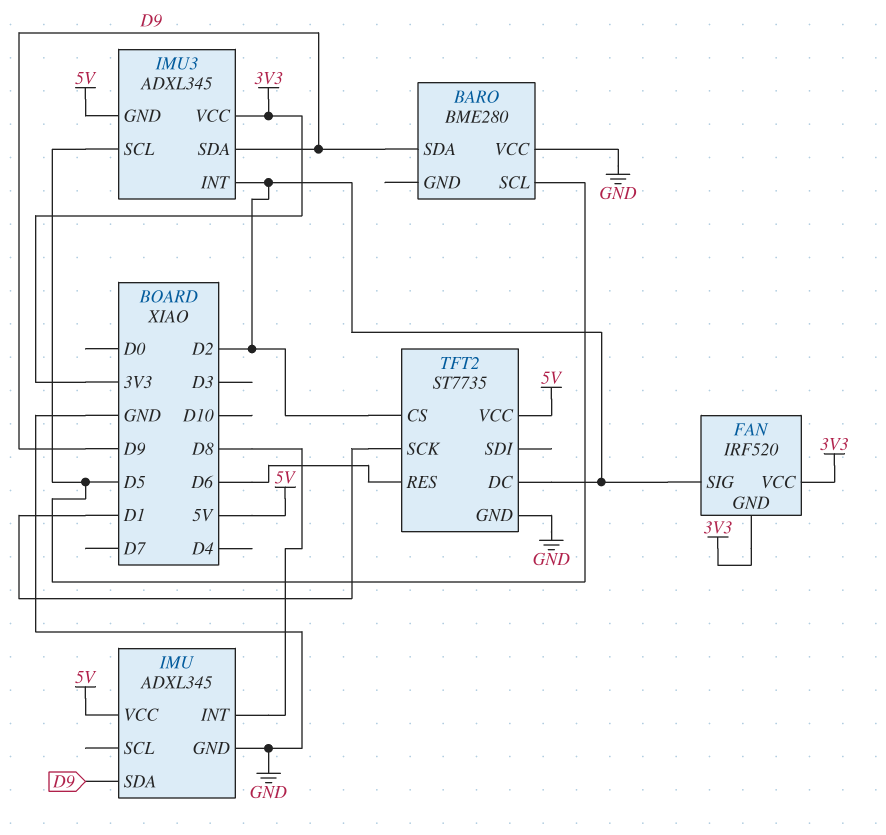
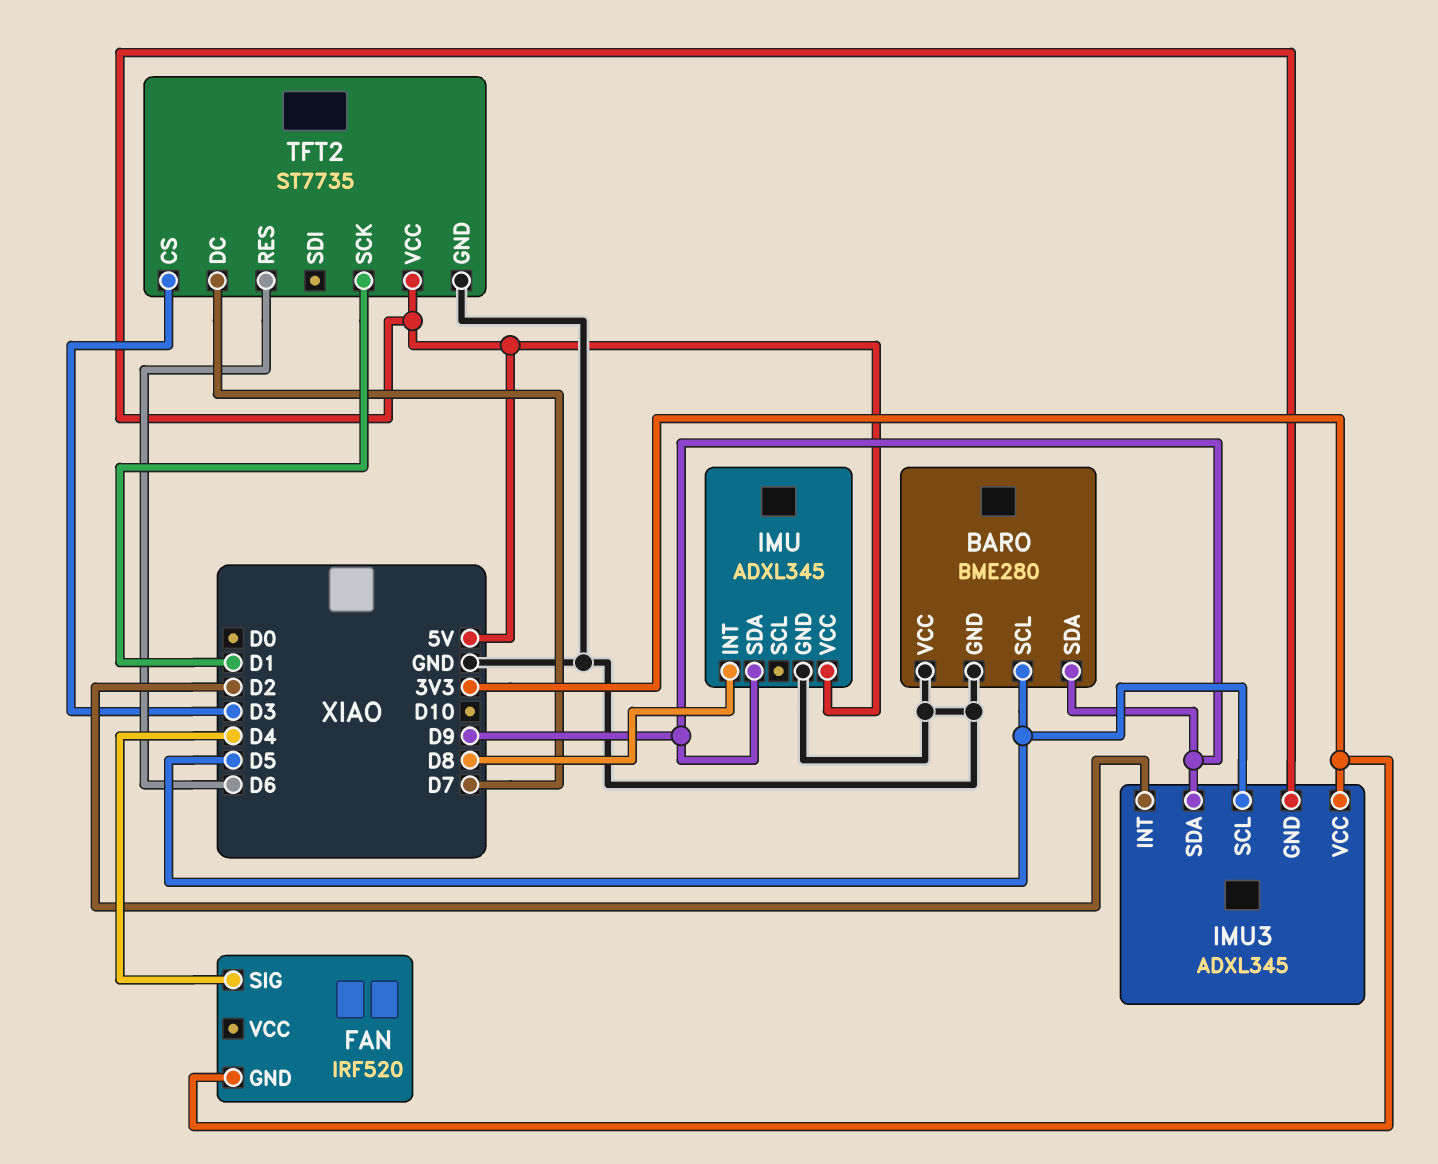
BARO pin GND: none -> GND
FAN pin SIG: D2 -> D4
FAN pin VCC: 3V3 -> none
TFT2 pin CS: D2 -> D3
TFT2 pin DC: D2 -> D7

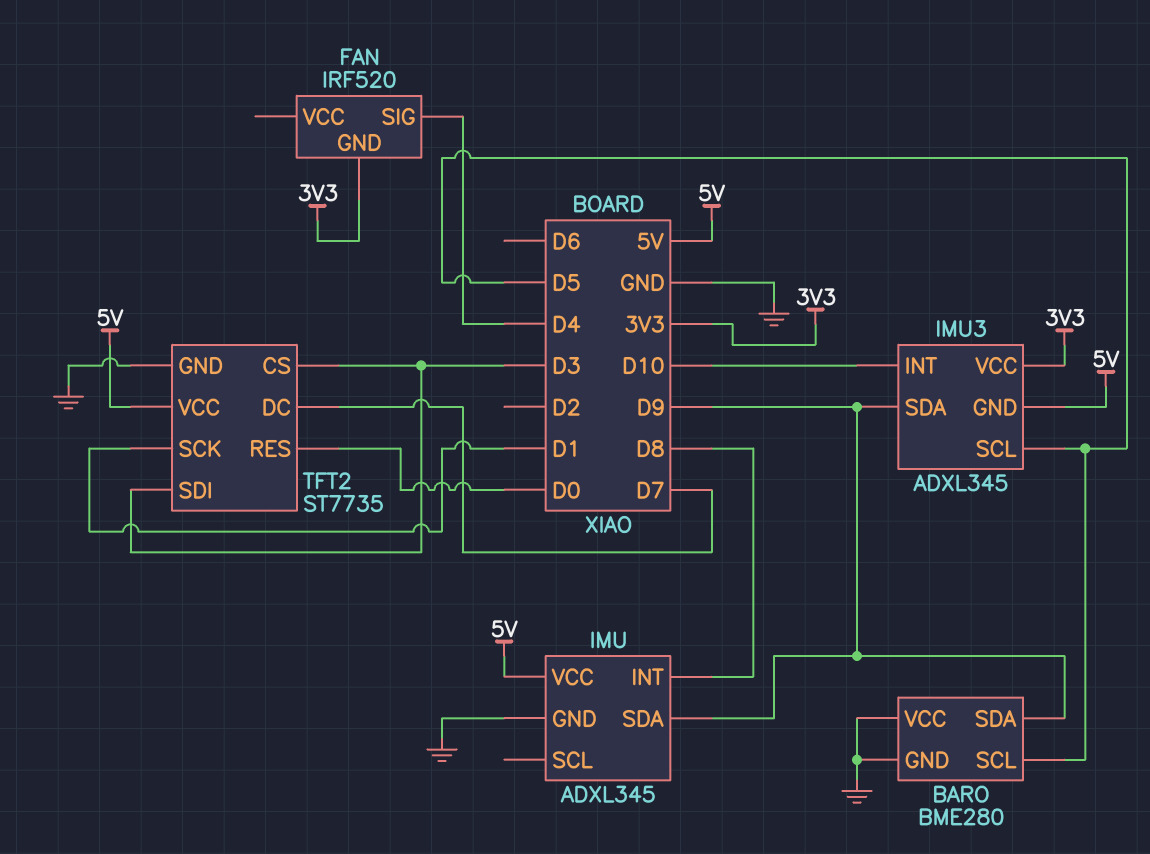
IMU3 pin INT: D2 -> D10
TFT2 pin RES: D6 -> D0
TFT2 pin SDI: none -> D3

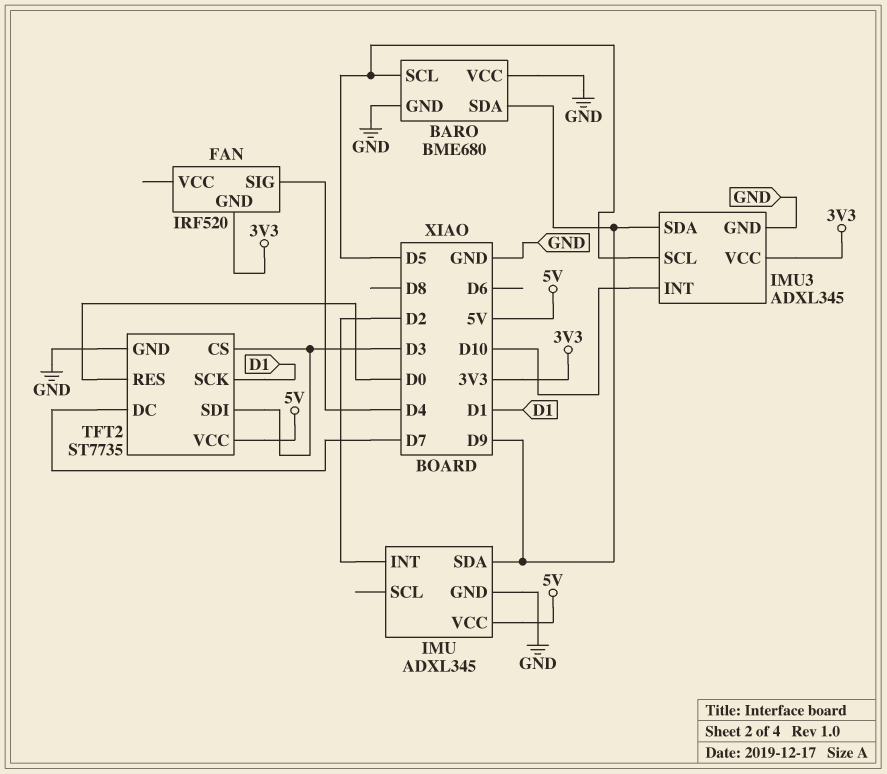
BARO: BME280 -> BME680
IMU pin INT: D8 -> D2
IMU3 pin GND: 5V -> GND

